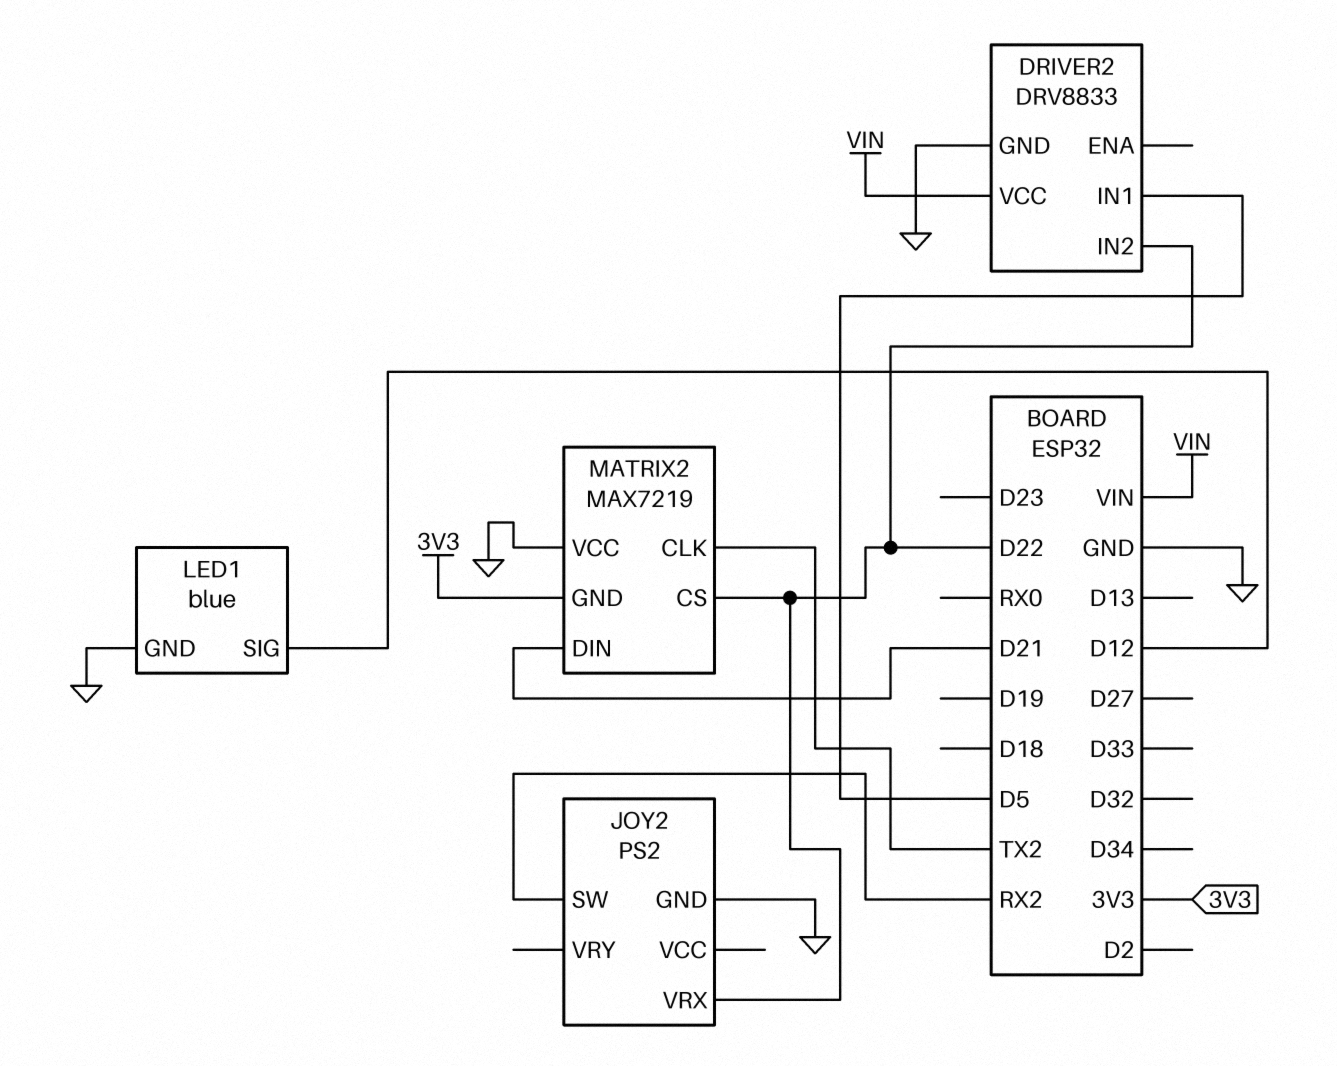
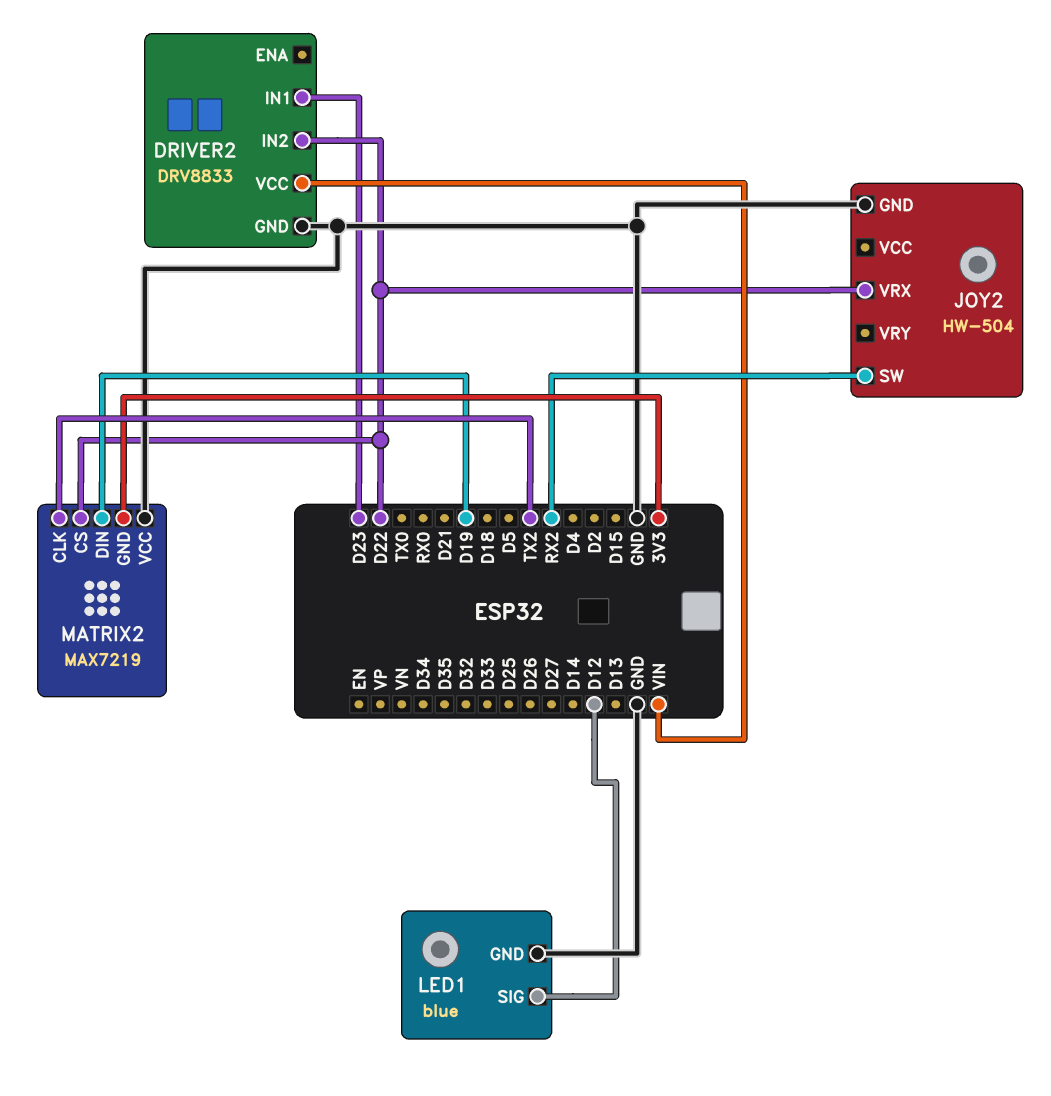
DRIVER2 pin IN1: D5 -> D23
JOY2: PS2 -> HW-504
MATRIX2 pin DIN: D21 -> D19

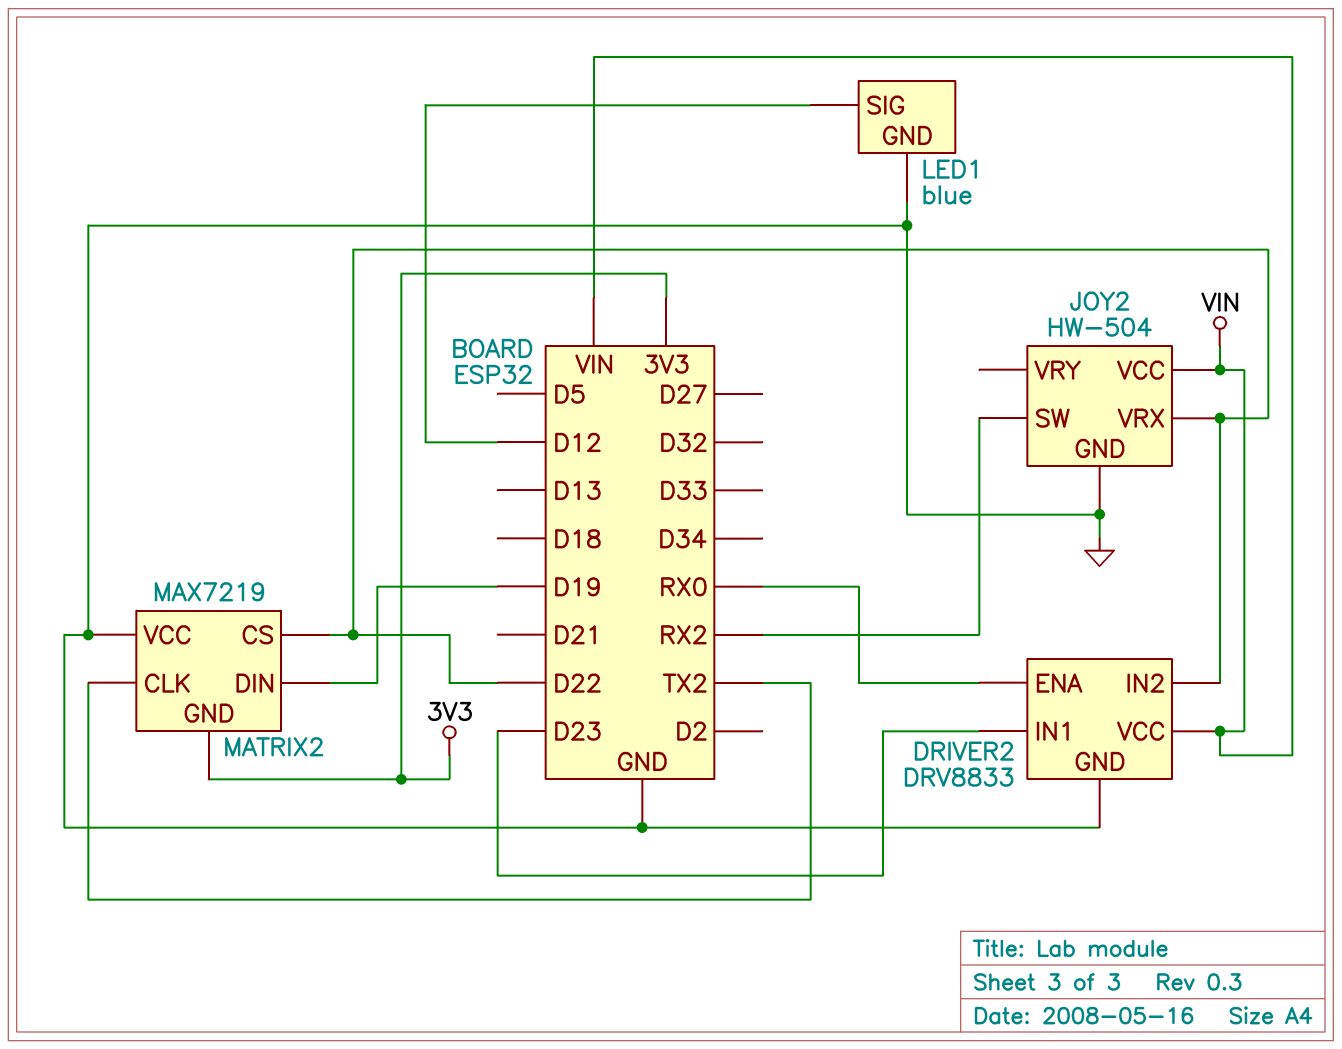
DRIVER2 pin ENA: none -> RX0
JOY2 pin VCC: none -> VIN

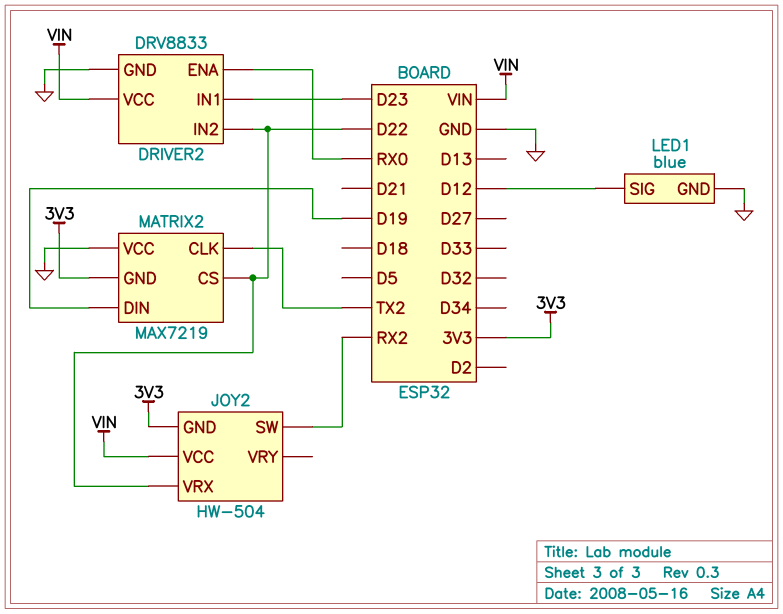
JOY2 pin GND: GND -> 3V3

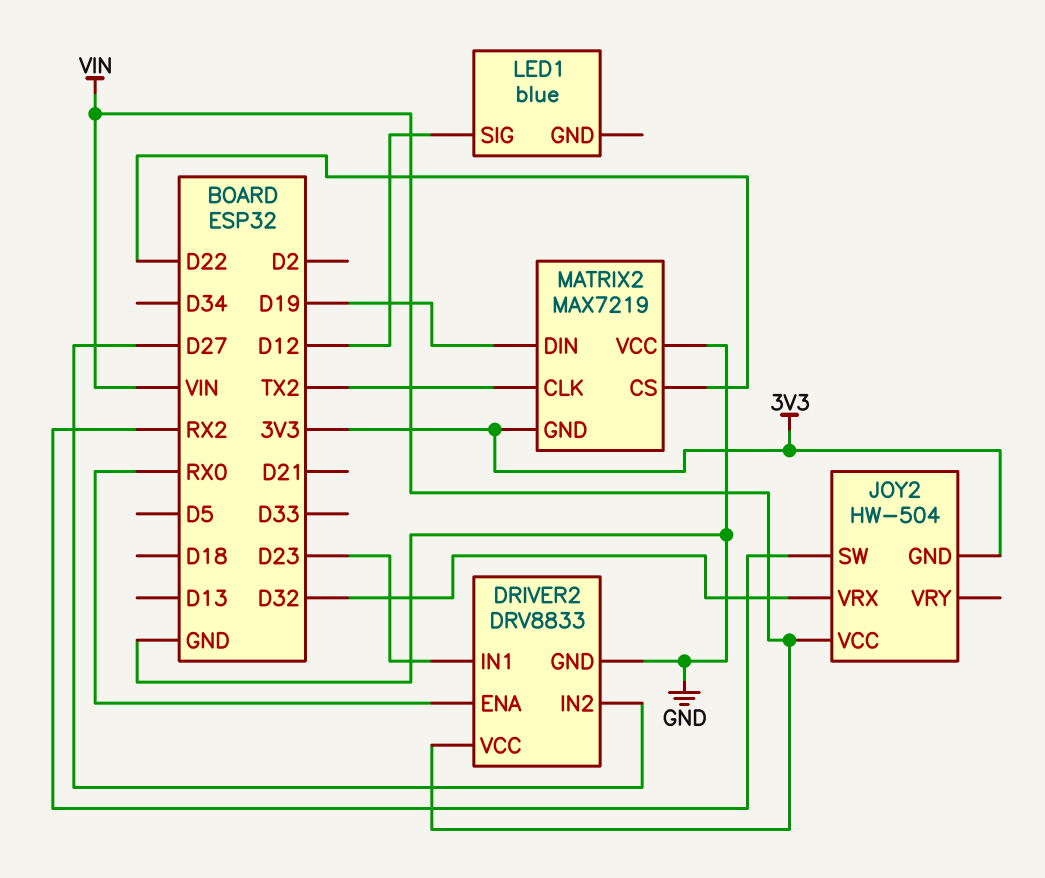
DRIVER2 pin IN2: D22 -> D27
JOY2 pin VRX: D22 -> D32
LED1 pin GND: GND -> none

